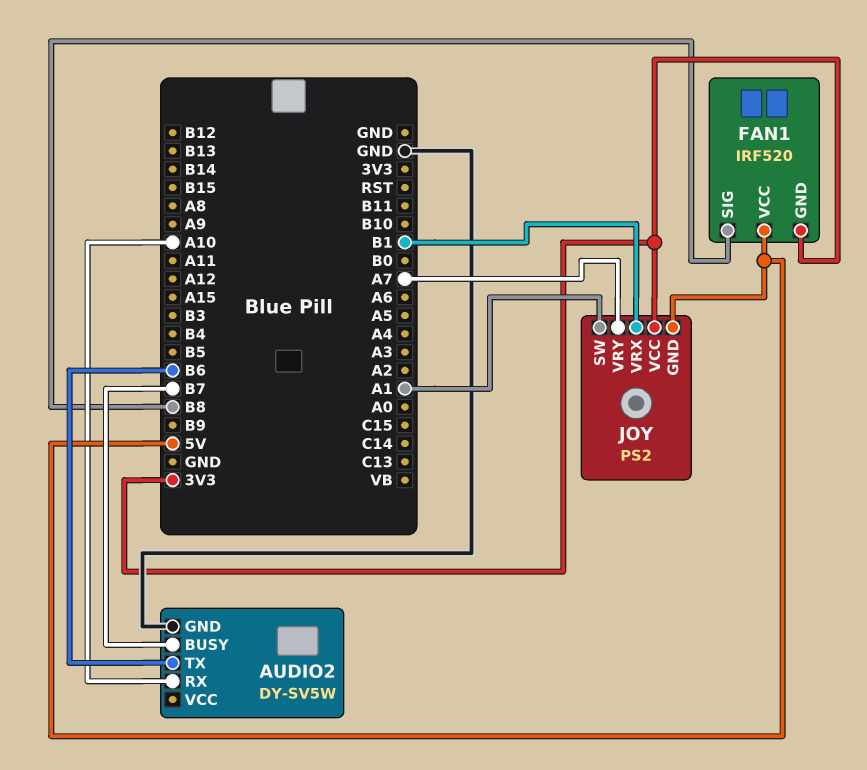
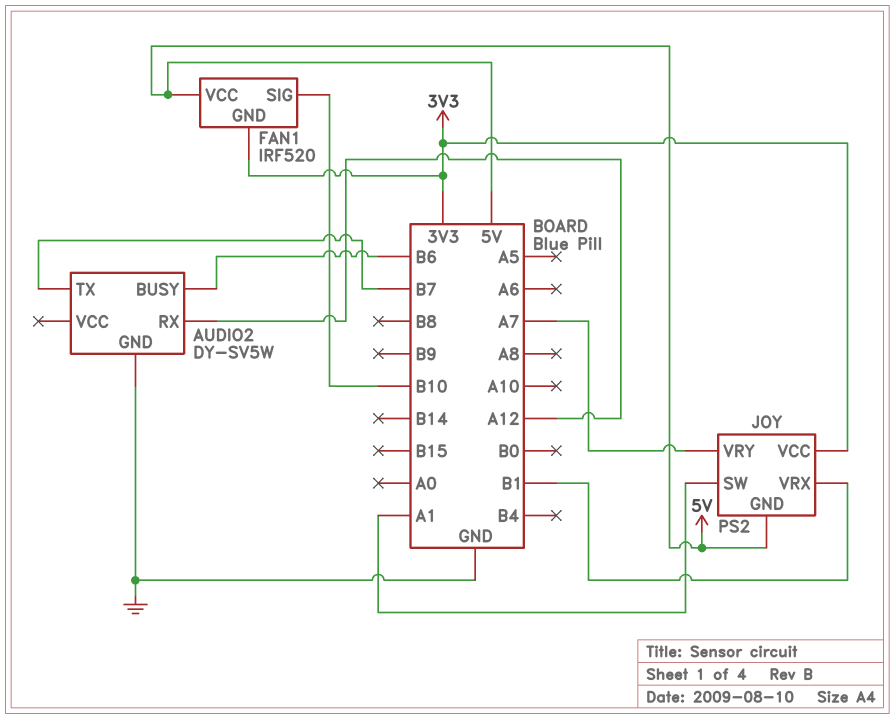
AUDIO2 pin BUSY: B7 -> B6
AUDIO2 pin RX: A10 -> A12
AUDIO2 pin TX: B6 -> B7
FAN1 pin SIG: B8 -> B10

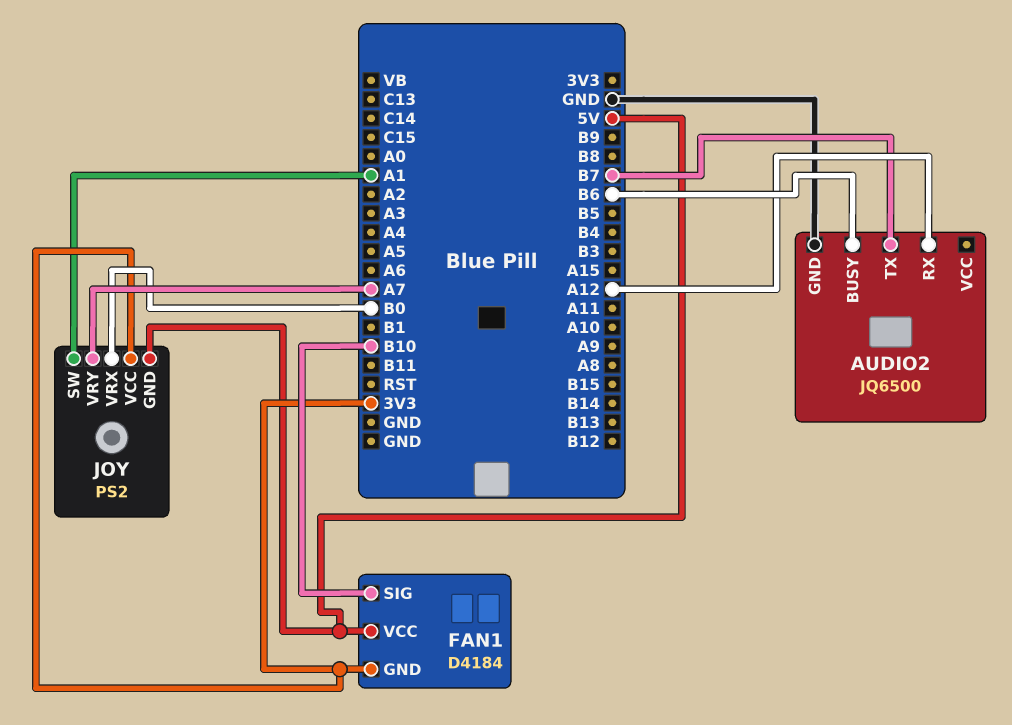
AUDIO2: DY-SV5W -> JQ6500
FAN1: IRF520 -> D4184
JOY pin VRX: B1 -> B0

